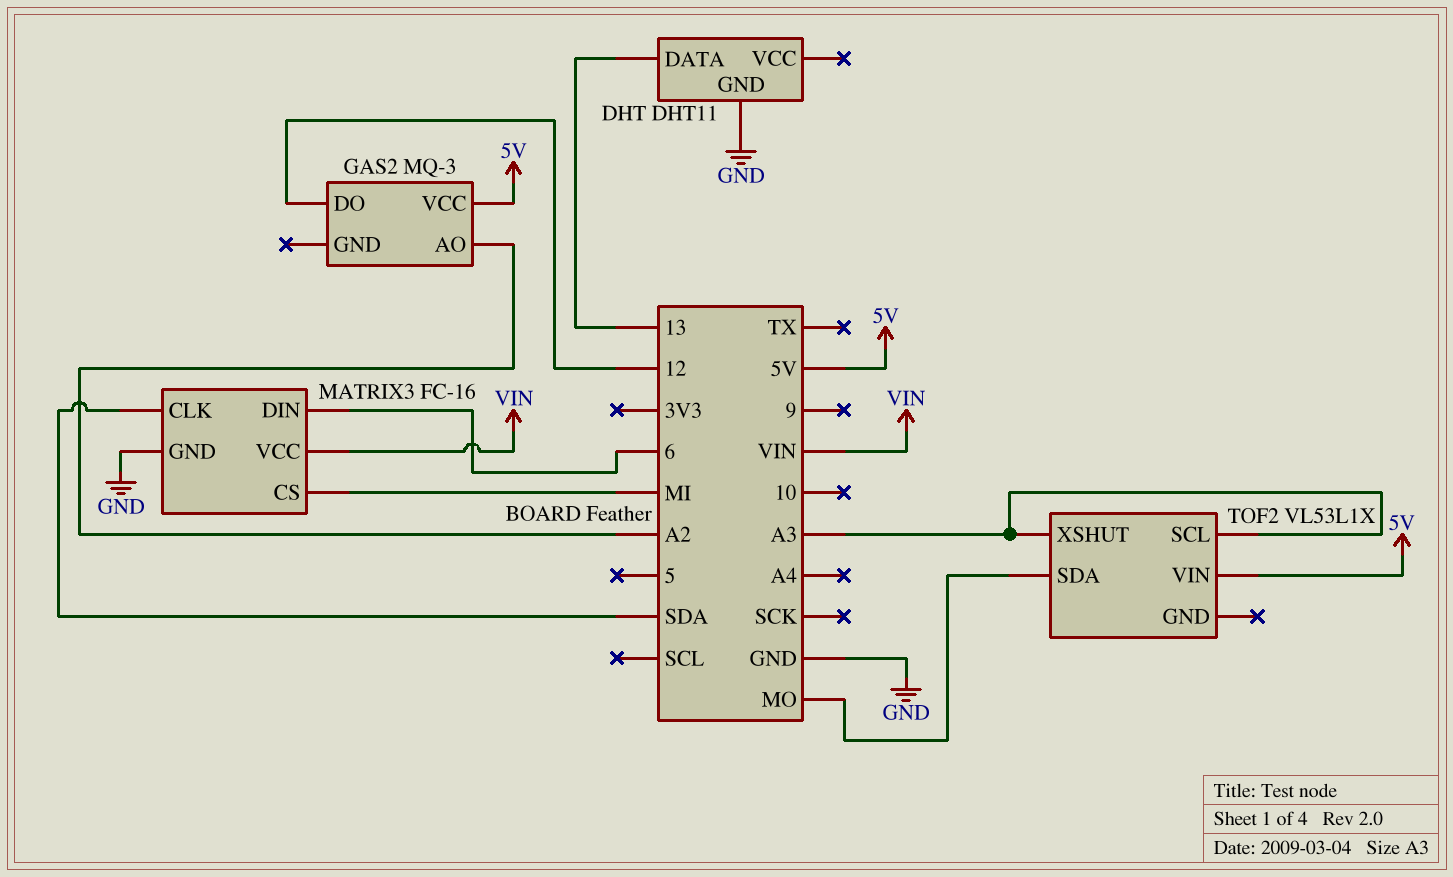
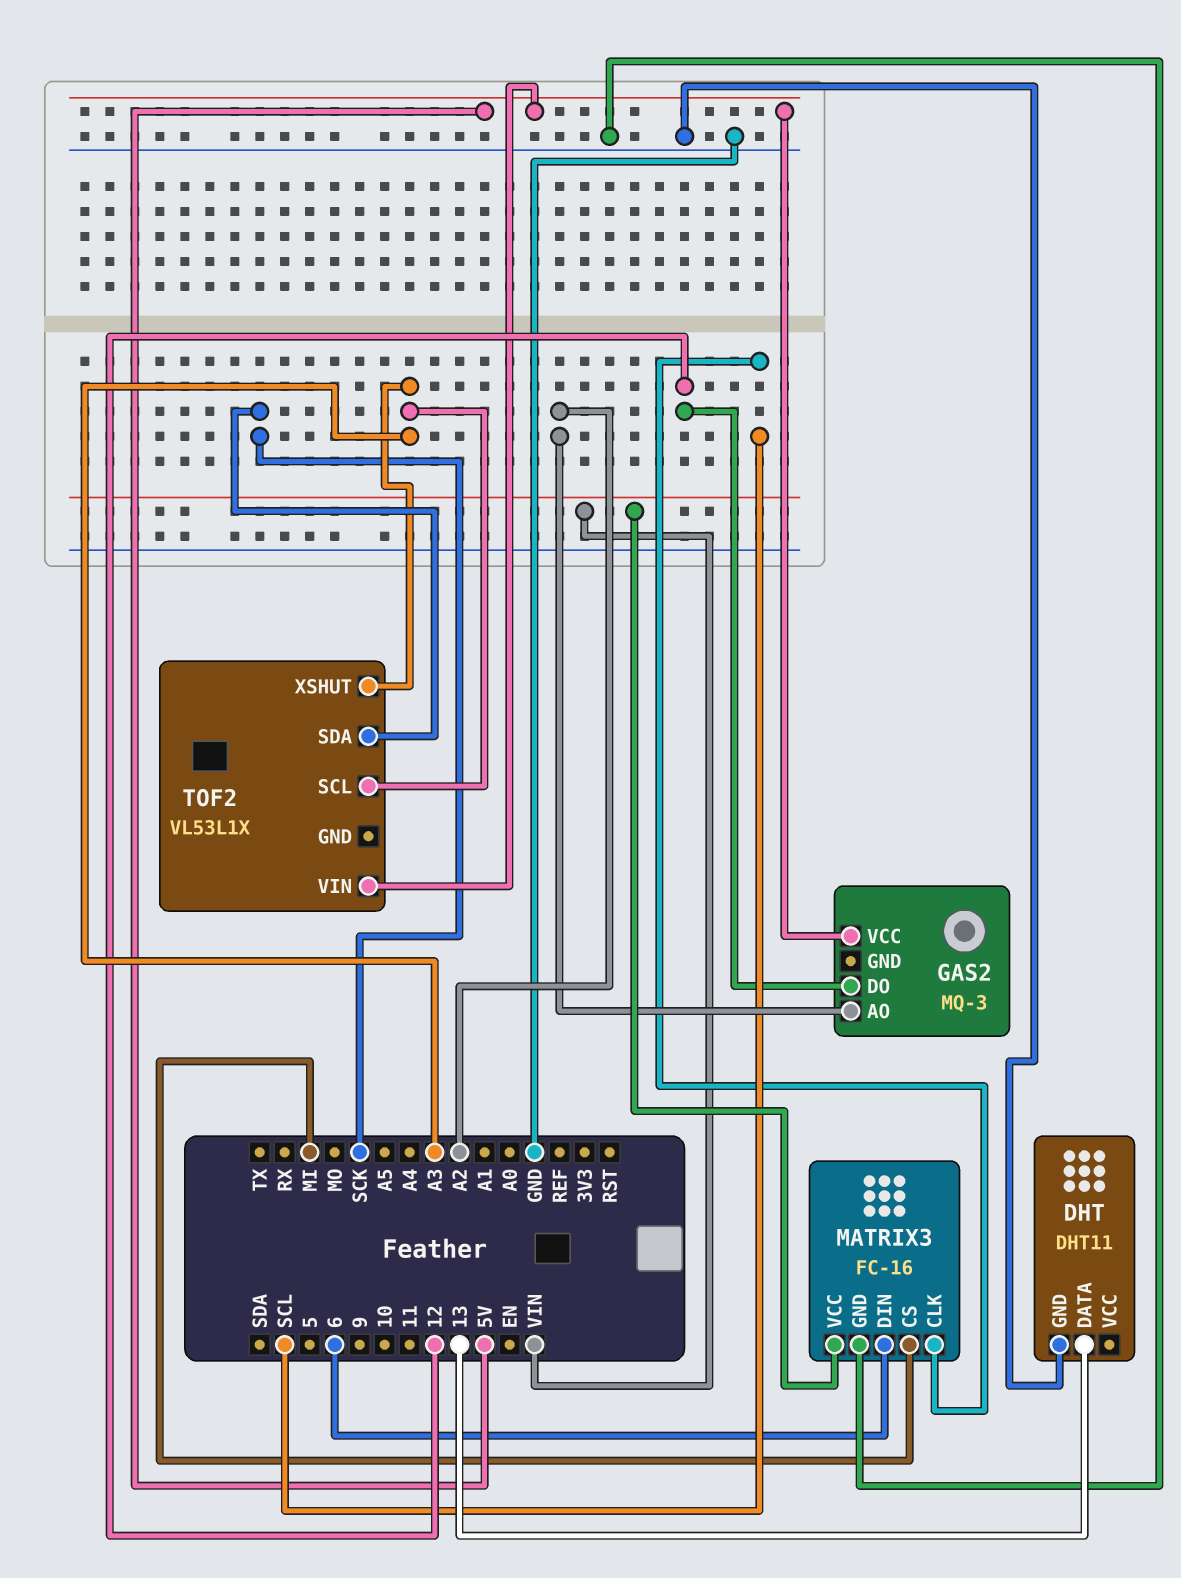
MATRIX3 pin CLK: SDA -> SCL
TOF2 pin SDA: MO -> SCK

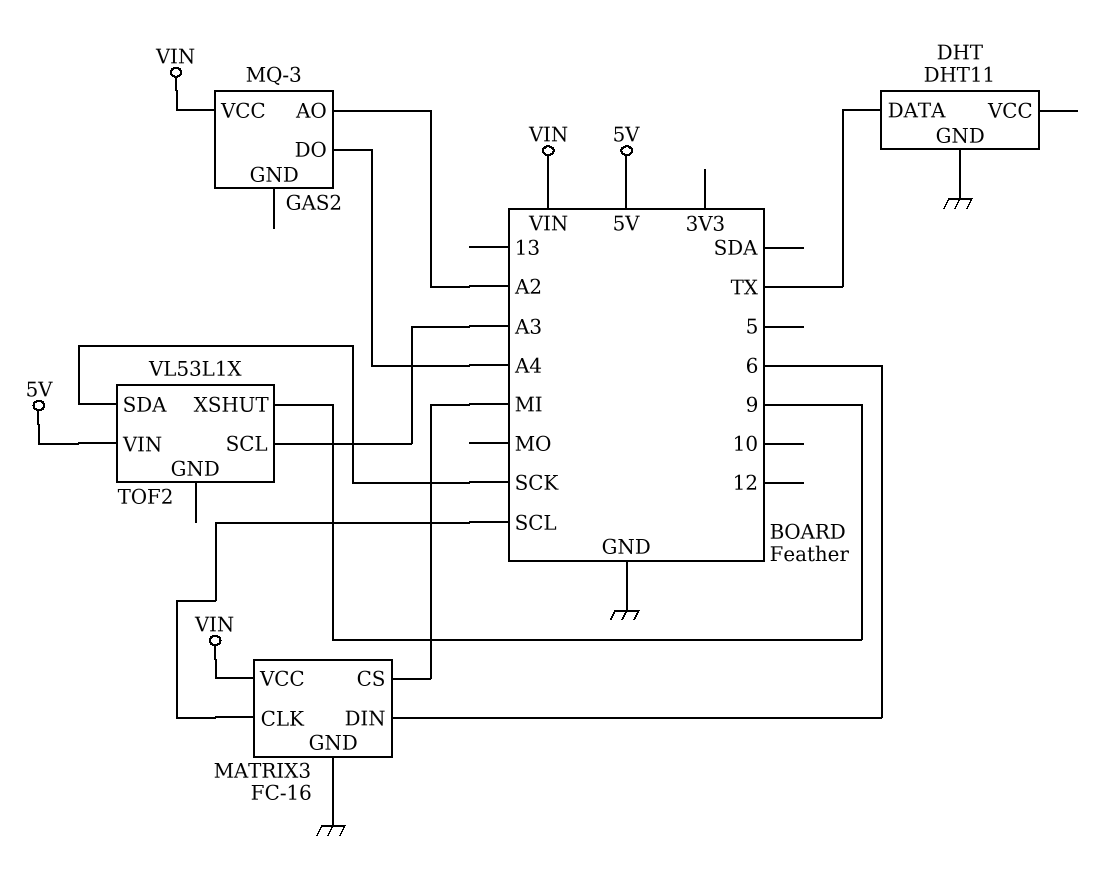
DHT pin DATA: 13 -> TX
GAS2 pin DO: 12 -> A4
GAS2 pin VCC: 5V -> VIN
TOF2 pin XSHUT: A3 -> 9

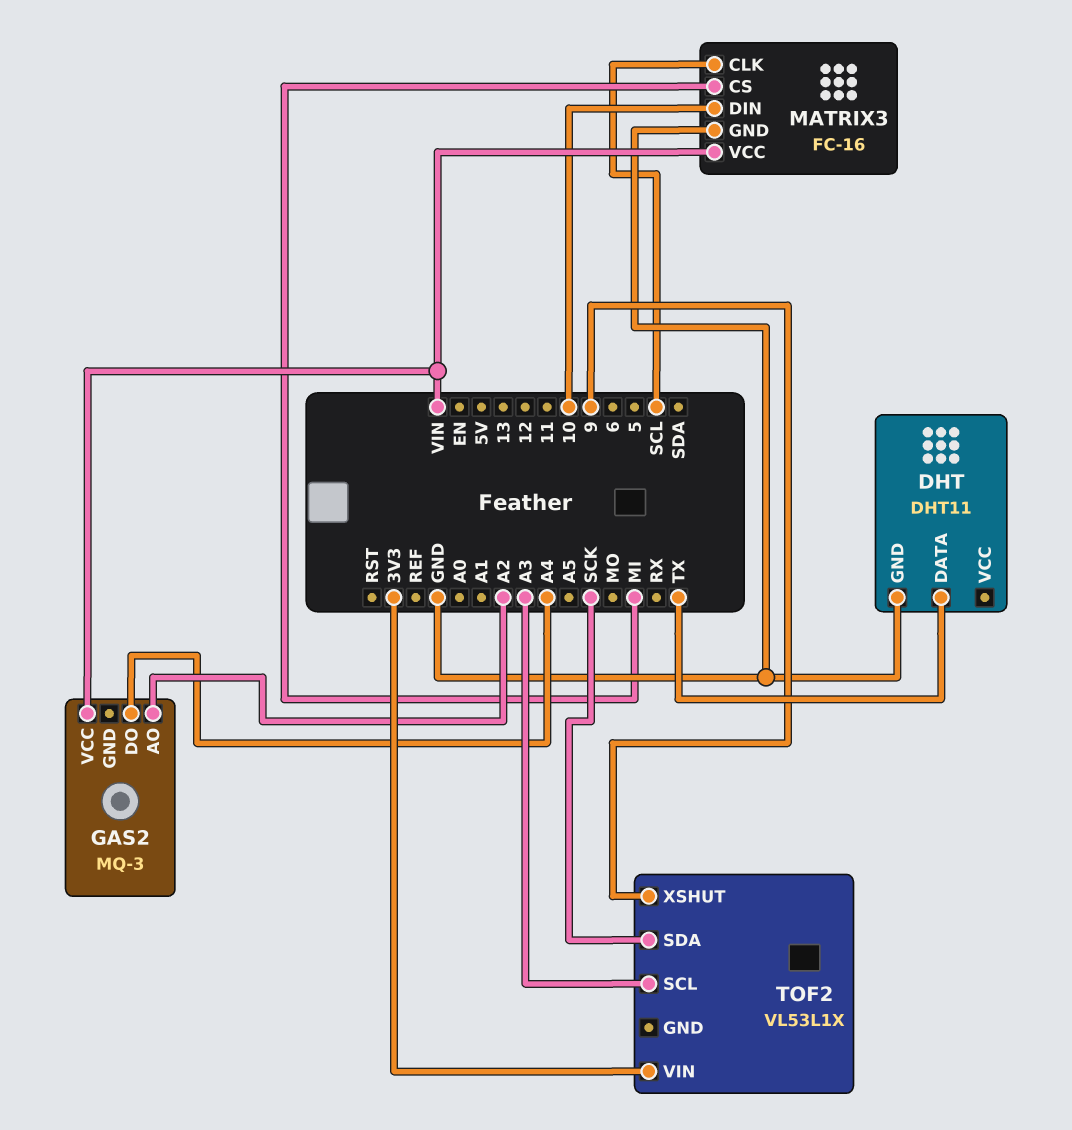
MATRIX3 pin DIN: 6 -> 10
TOF2 pin VIN: 5V -> 3V3

